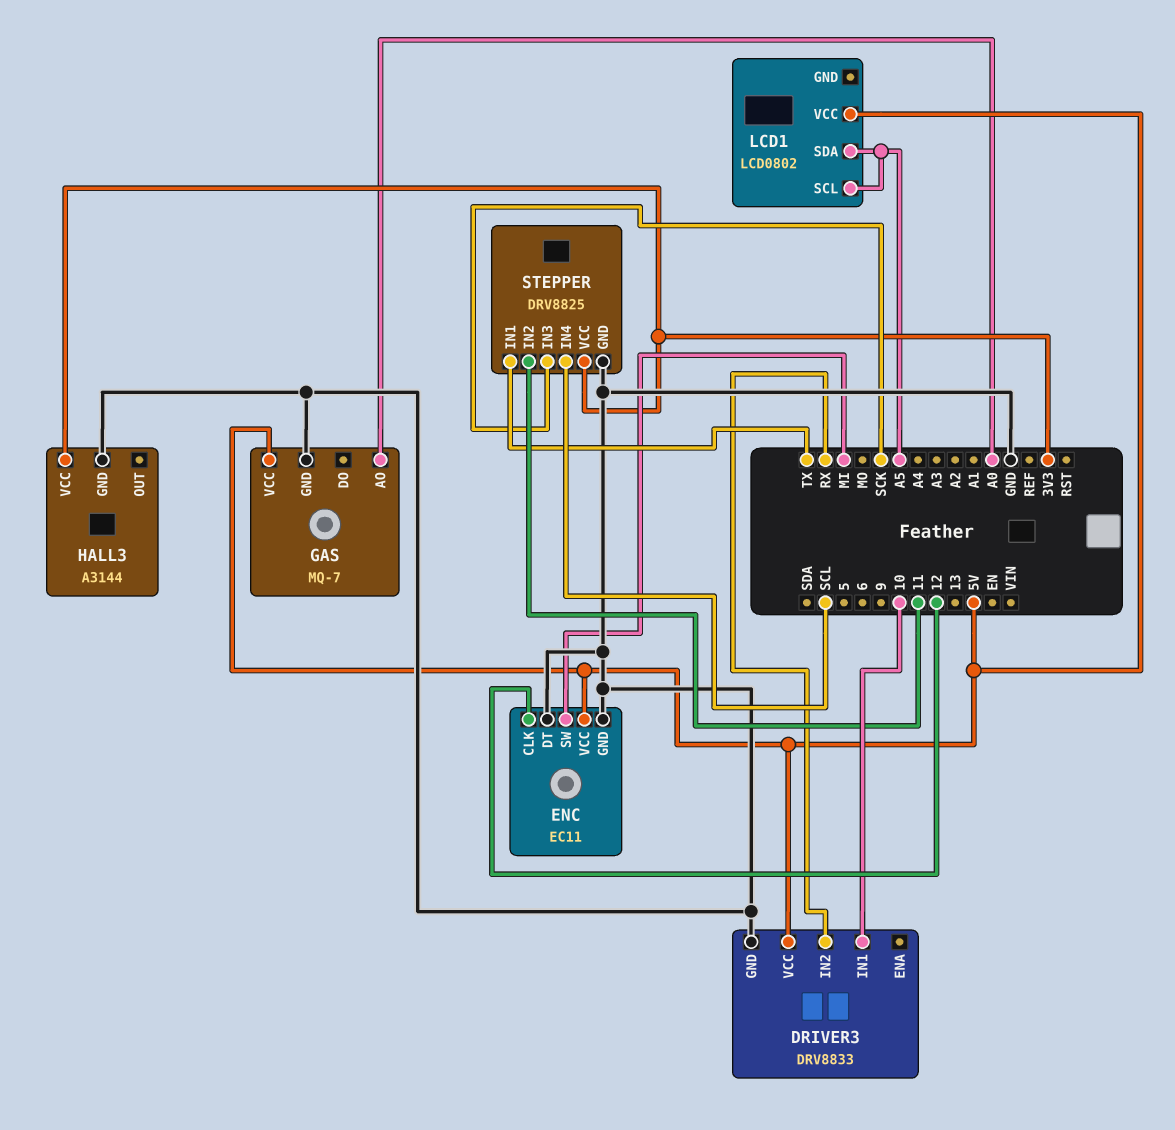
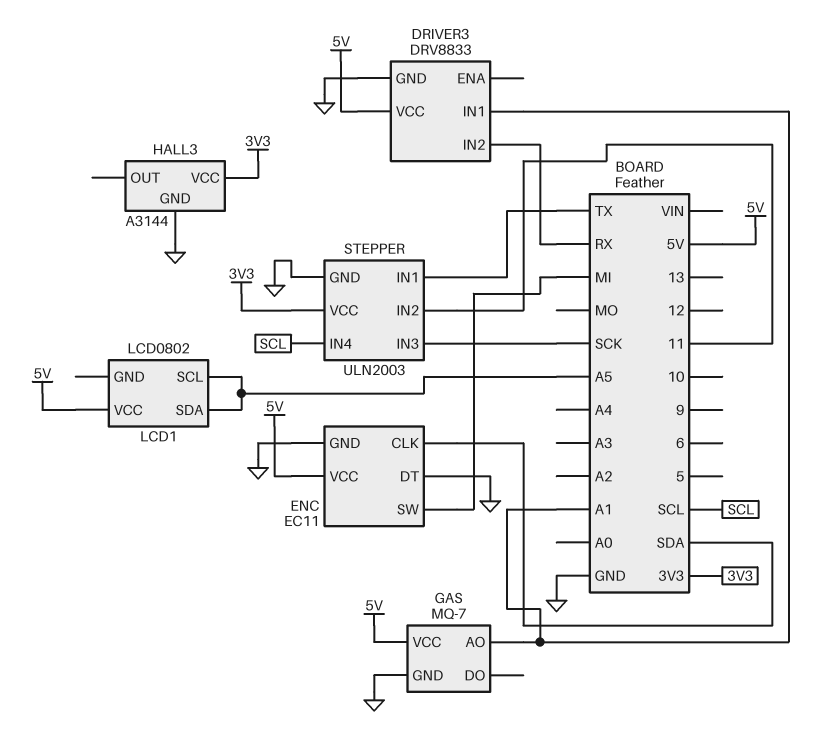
DRIVER3 pin IN1: 10 -> A1
ENC pin CLK: 12 -> SDA
GAS pin AO: A0 -> A1
STEPPER: DRV8825 -> ULN2003

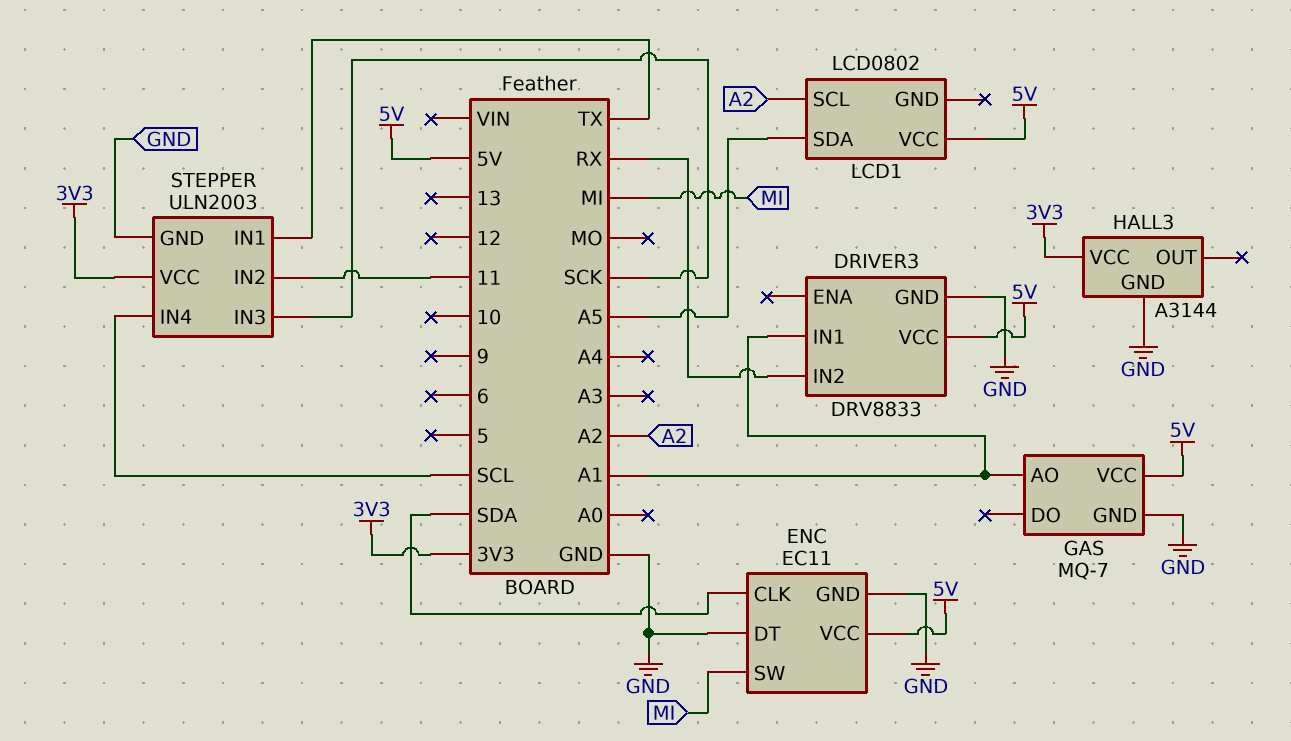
LCD1 pin SCL: A5 -> A2

